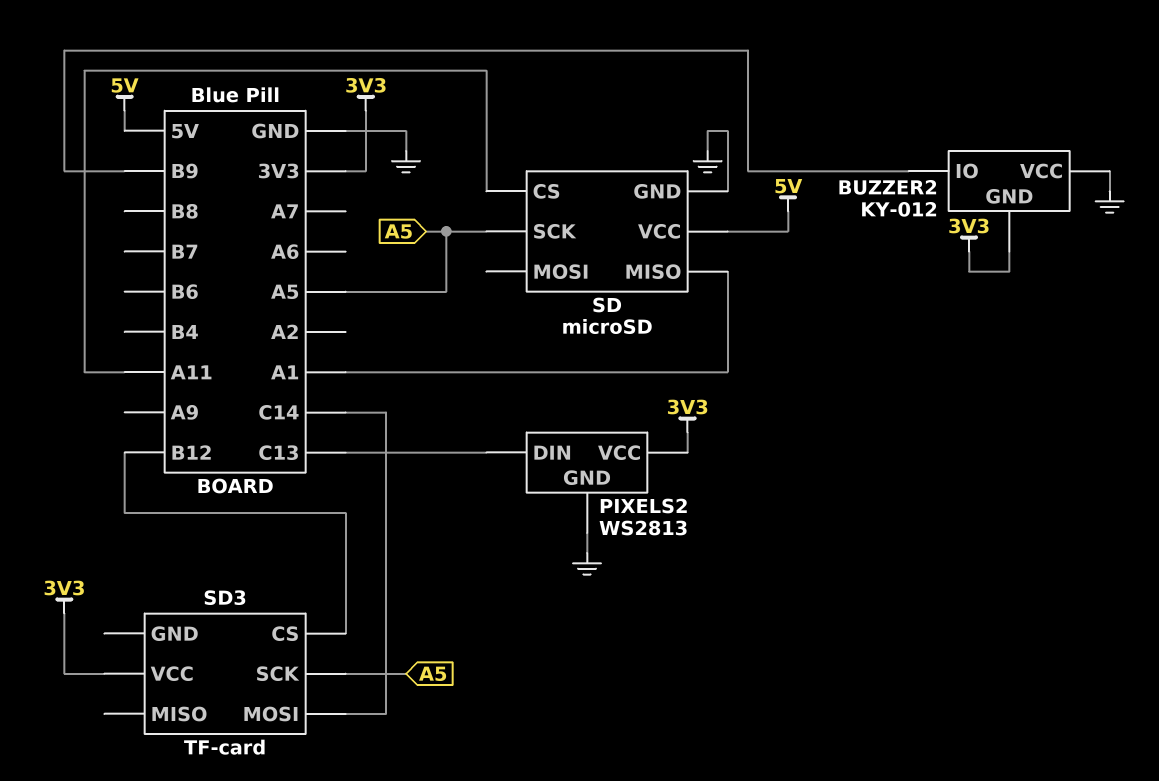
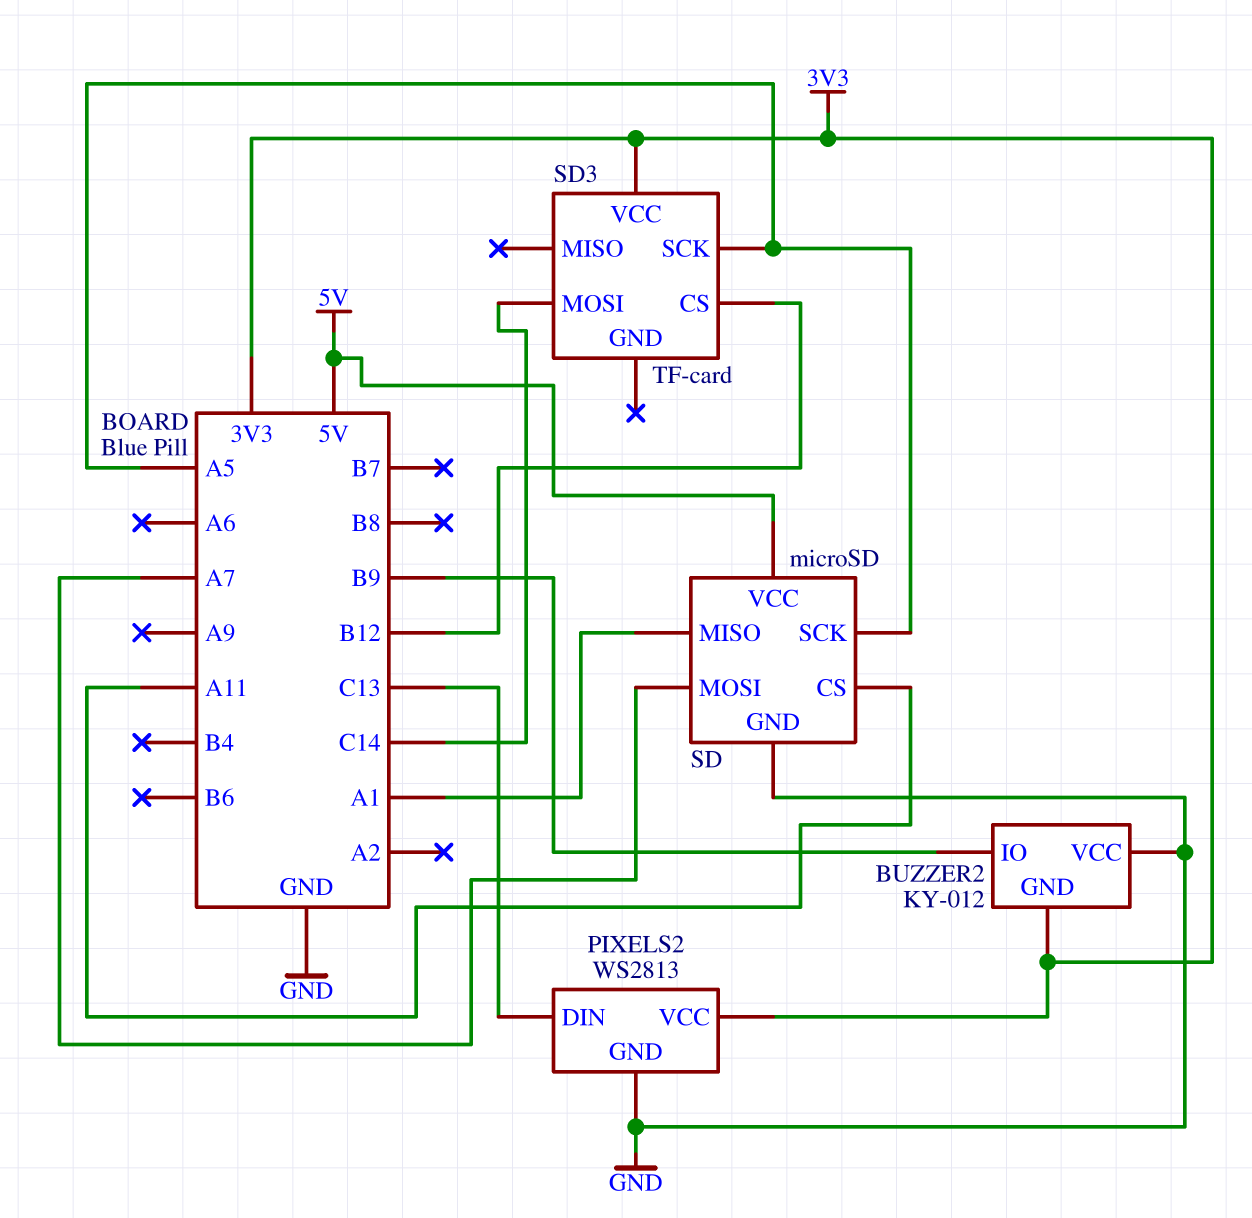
SD pin MOSI: none -> A7

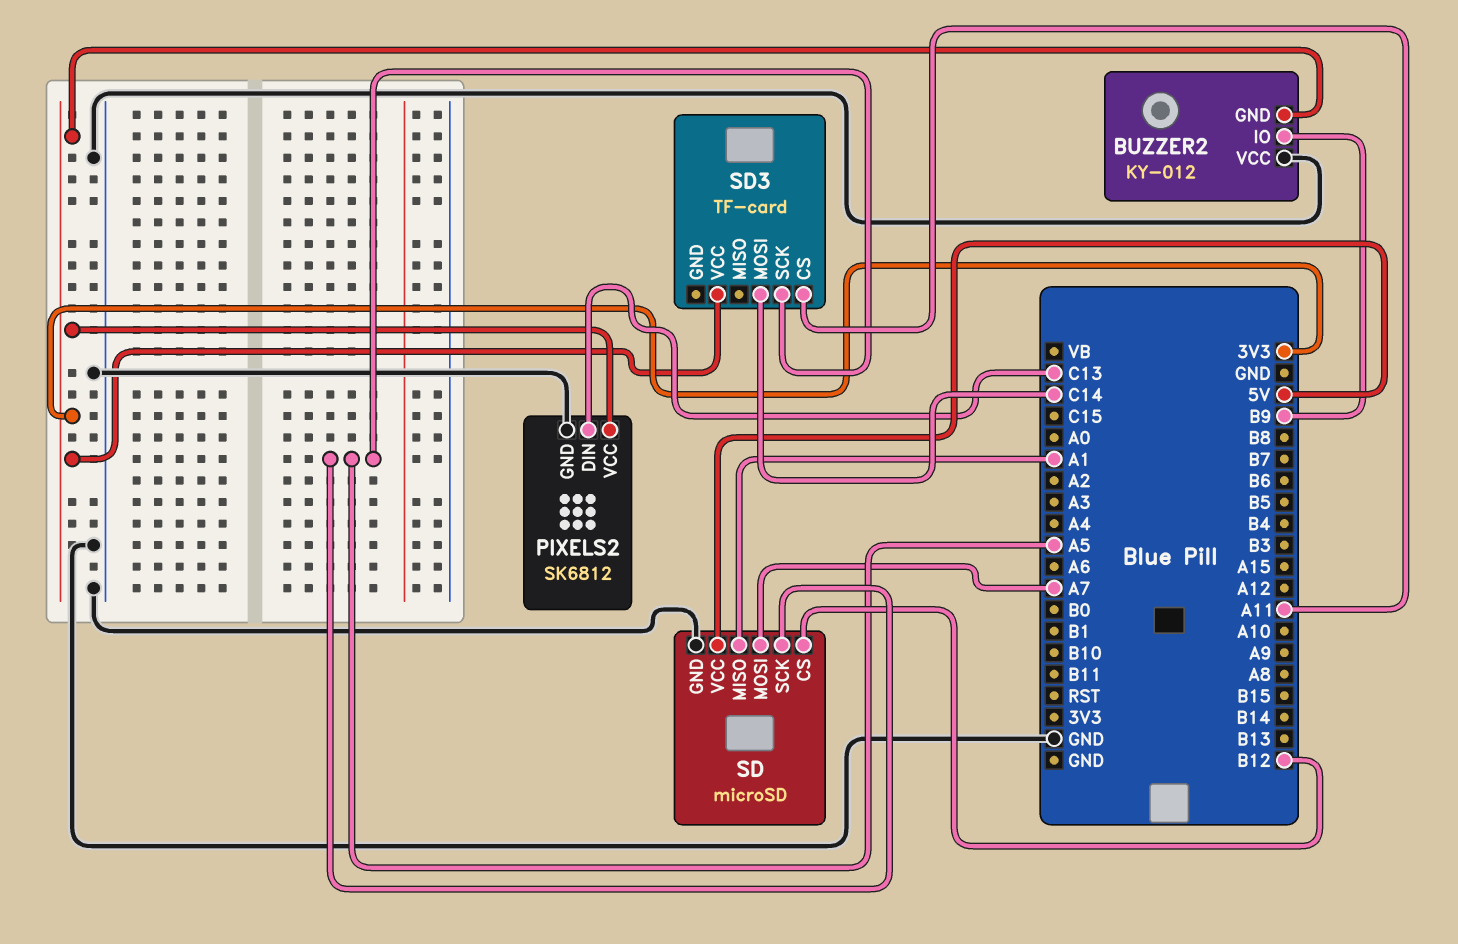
PIXELS2: WS2813 -> SK6812
SD pin CS: A11 -> B12
SD3 pin CS: B12 -> A11

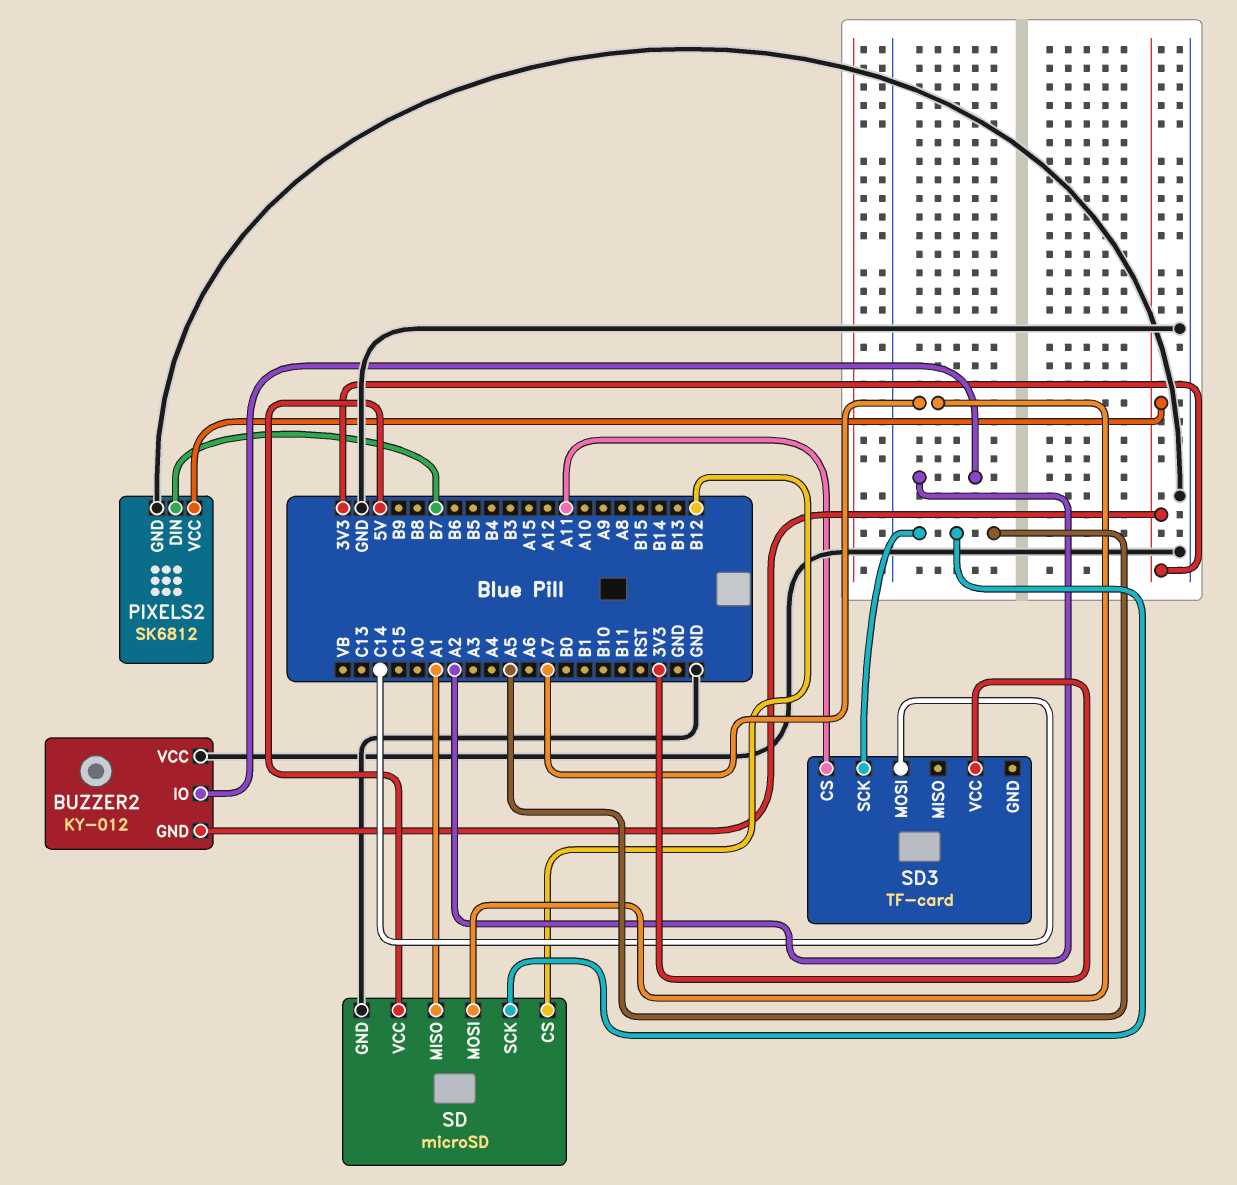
BUZZER2 pin IO: B9 -> A2
PIXELS2 pin DIN: C13 -> B7

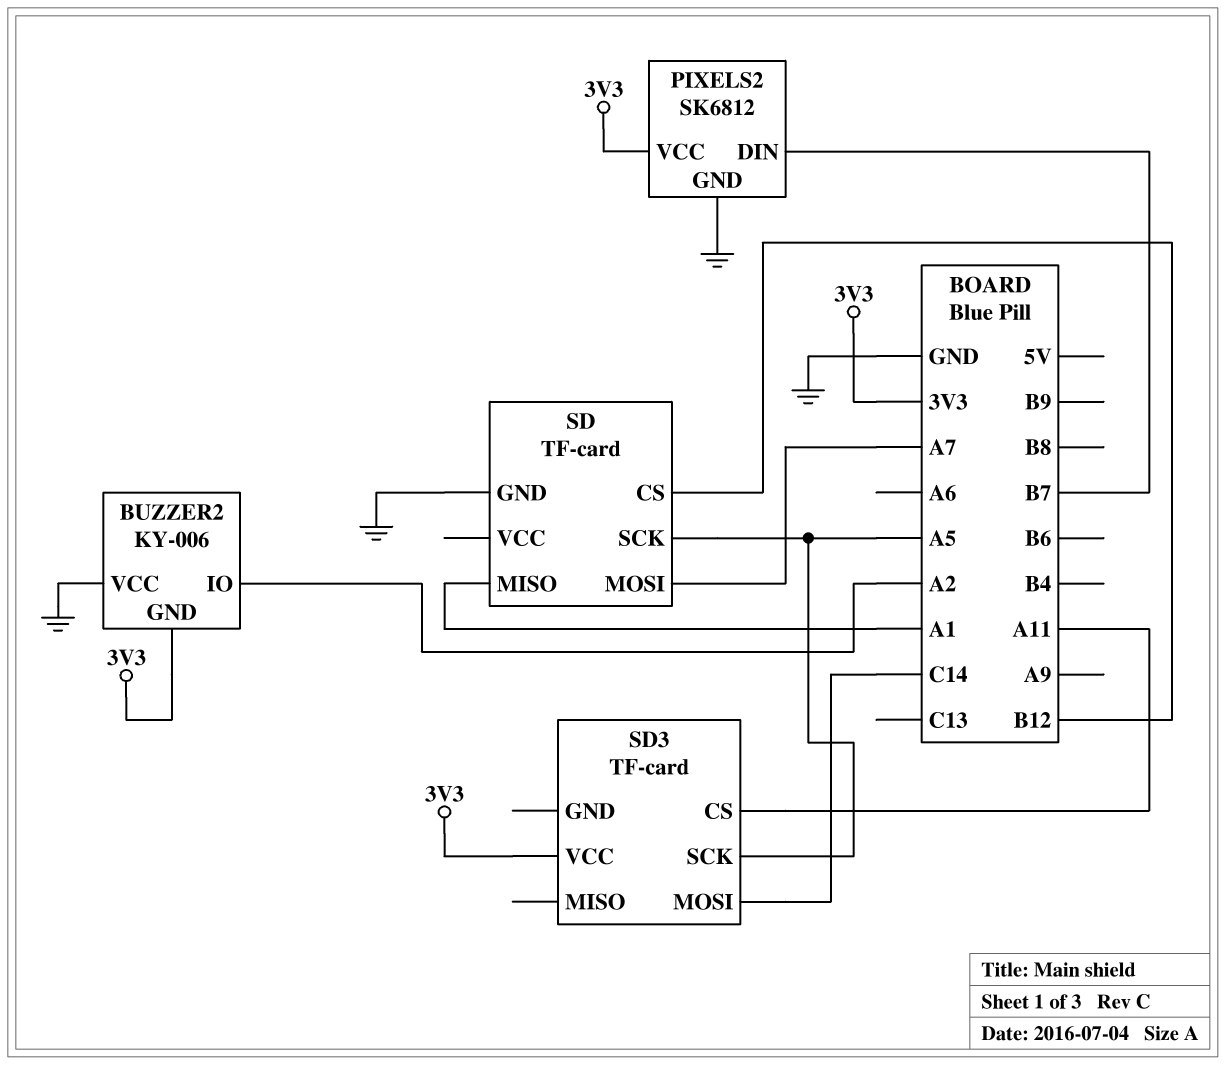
BUZZER2: KY-012 -> KY-006
SD: microSD -> TF-card
SD pin VCC: 5V -> none

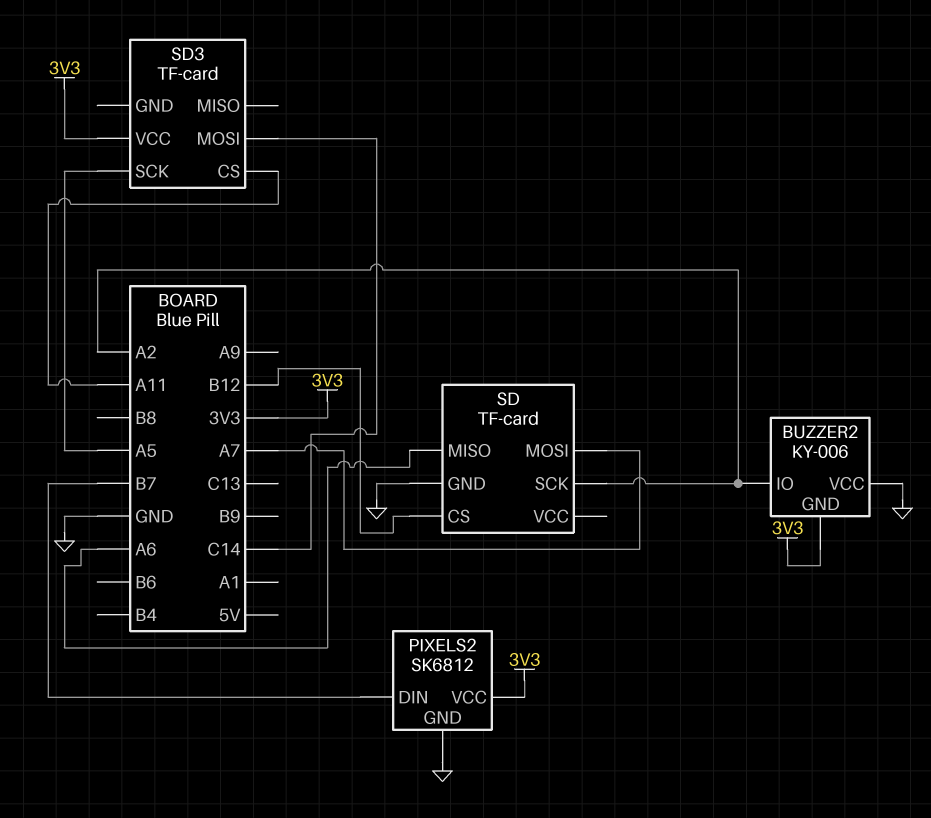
SD pin MISO: A1 -> A6
SD pin SCK: A5 -> A2

